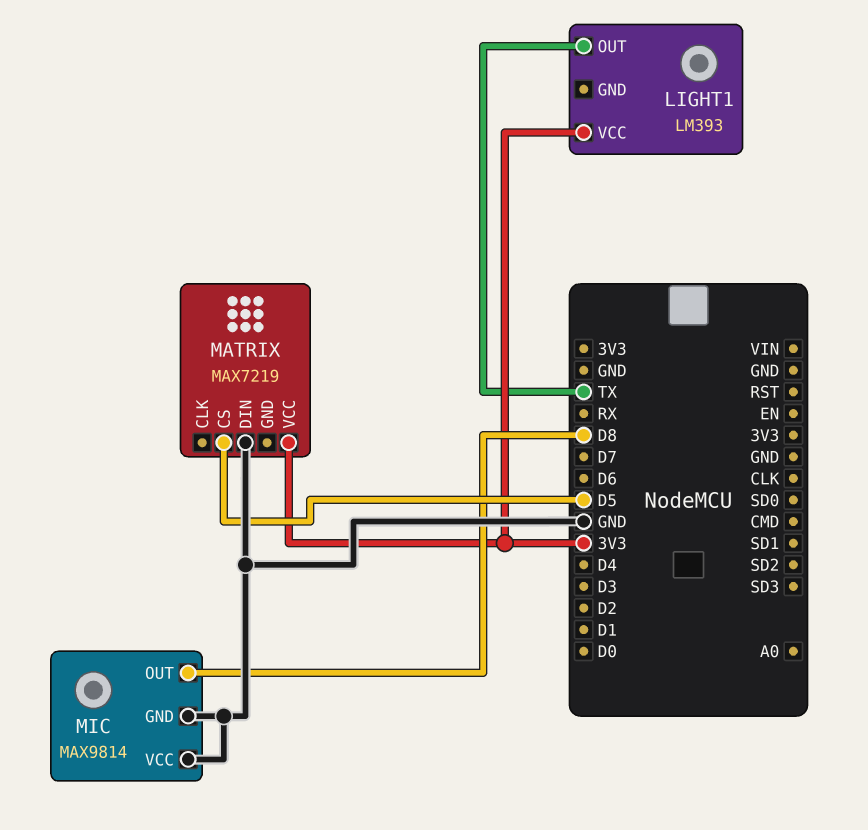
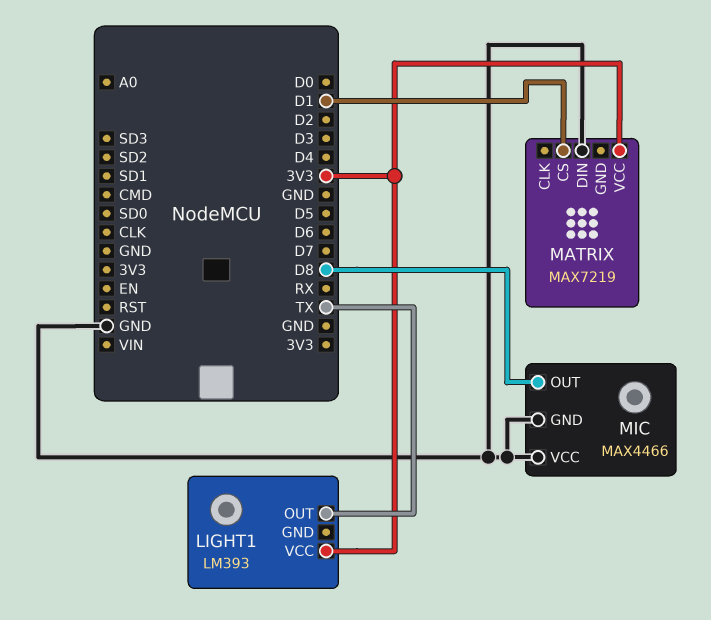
MATRIX pin CS: D5 -> D1
MIC: MAX9814 -> MAX4466

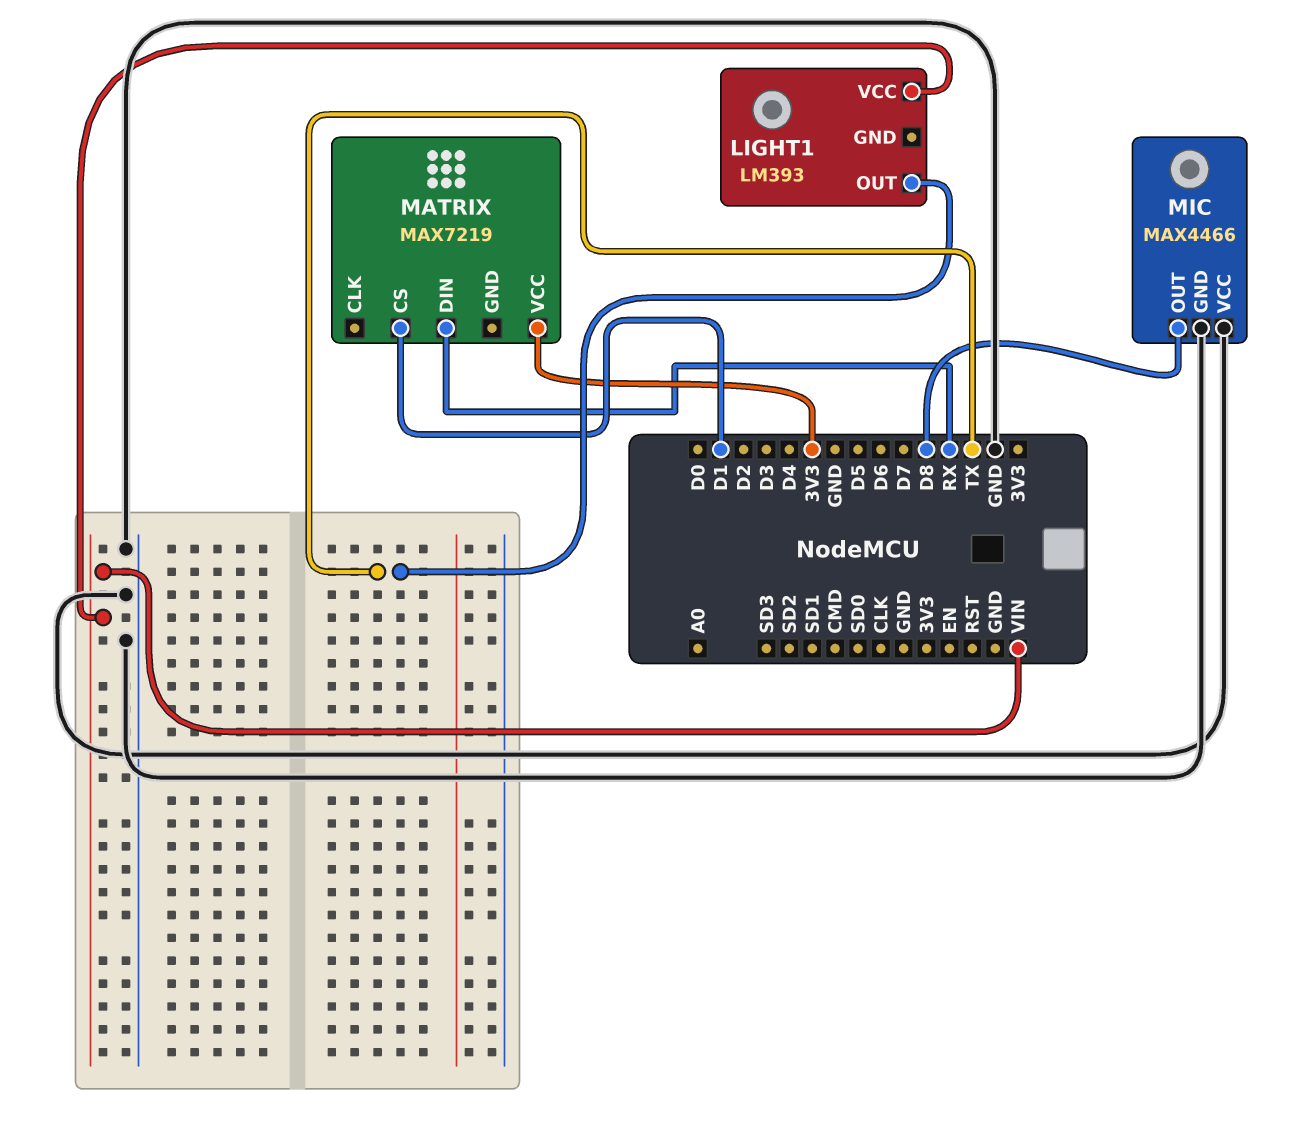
LIGHT1 pin VCC: 3V3 -> VIN
MATRIX pin DIN: GND -> RX

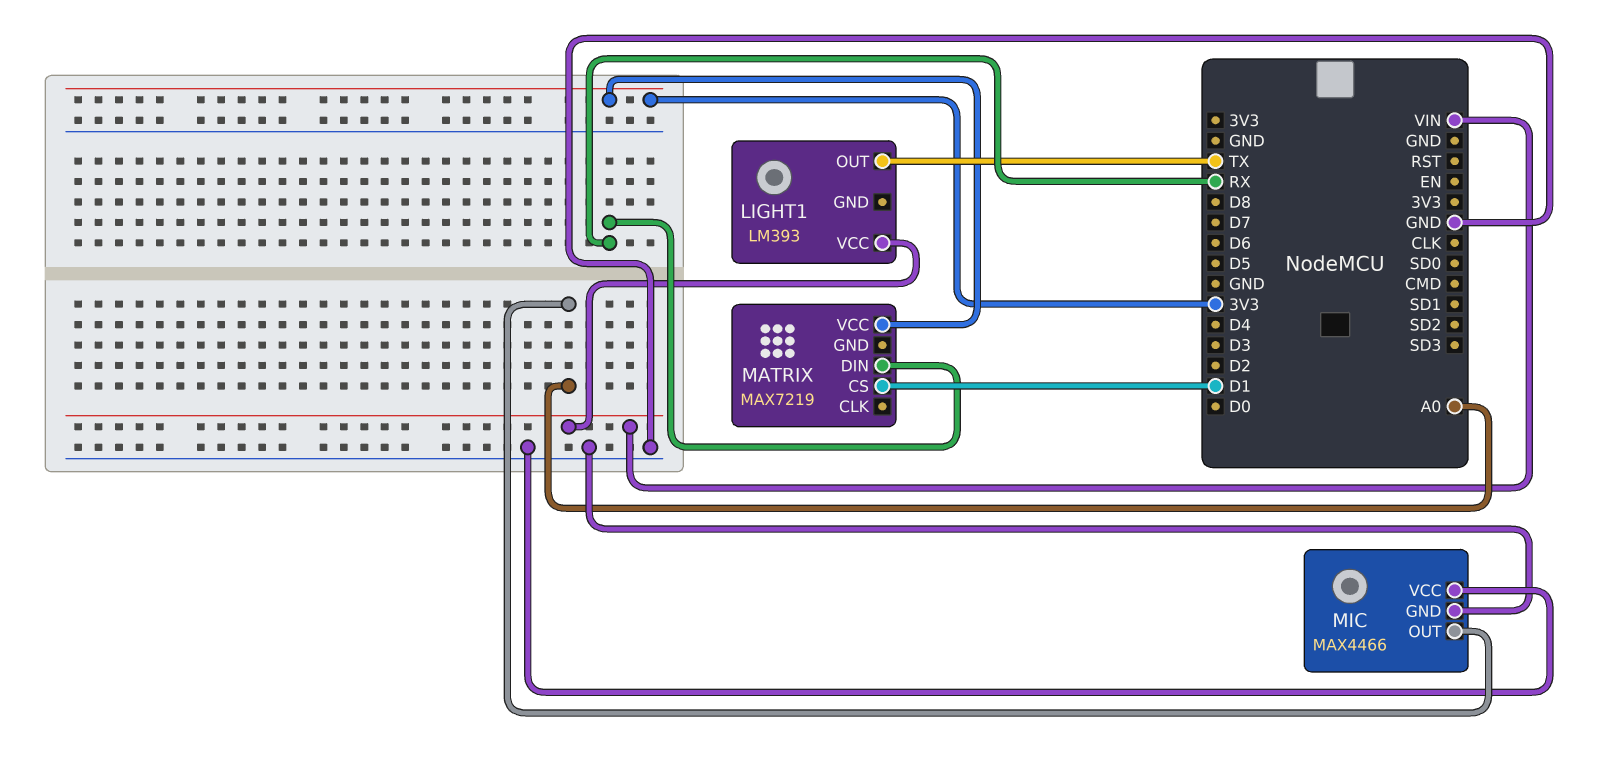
MIC pin OUT: D8 -> A0

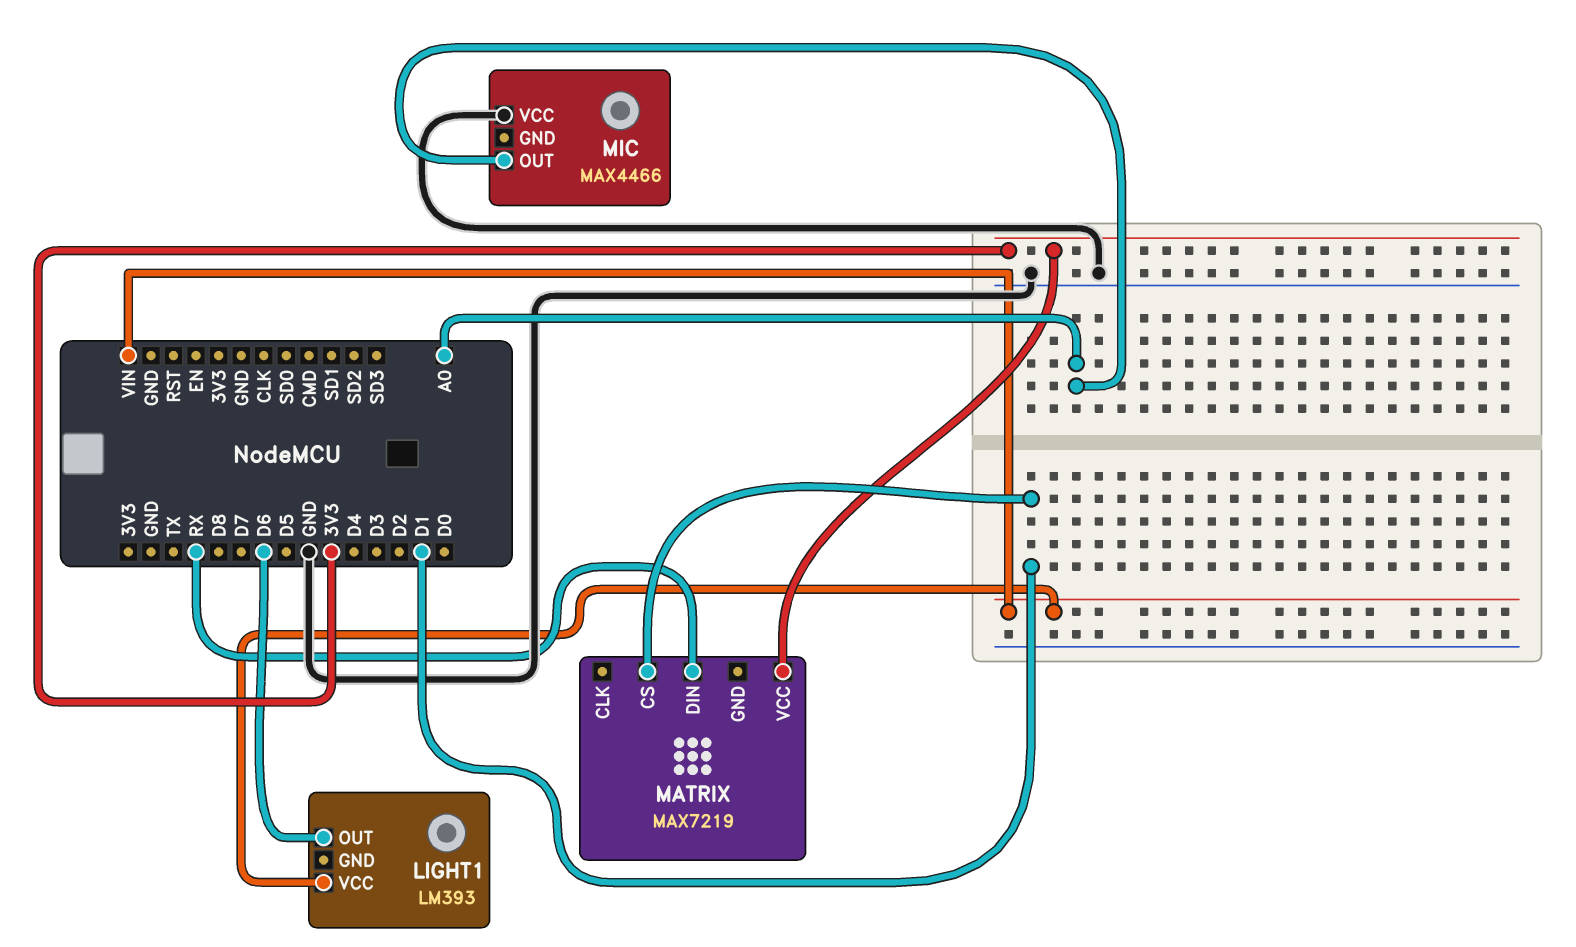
LIGHT1 pin OUT: TX -> D6
MIC pin GND: GND -> none

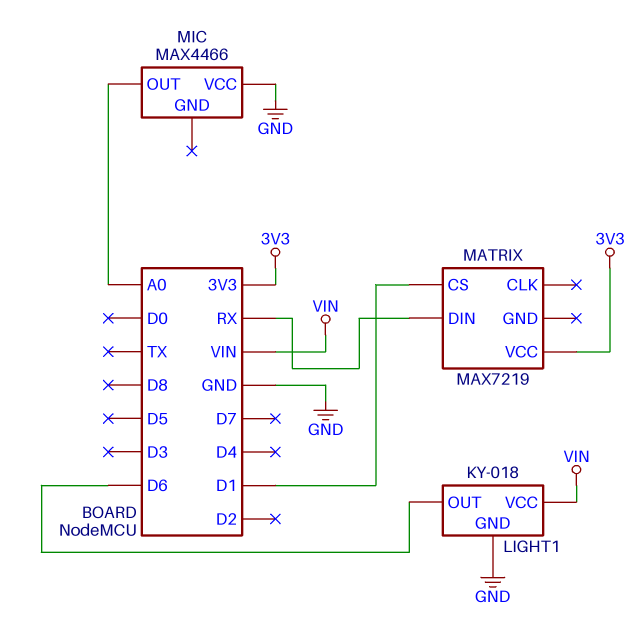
LIGHT1: LM393 -> KY-018
LIGHT1 pin GND: none -> GND

